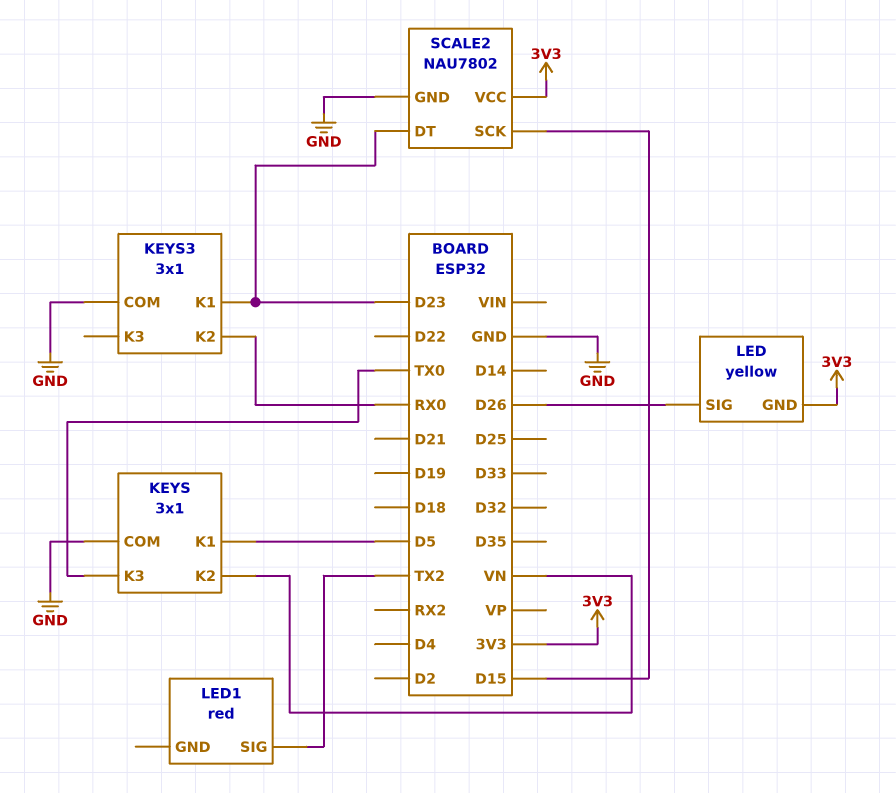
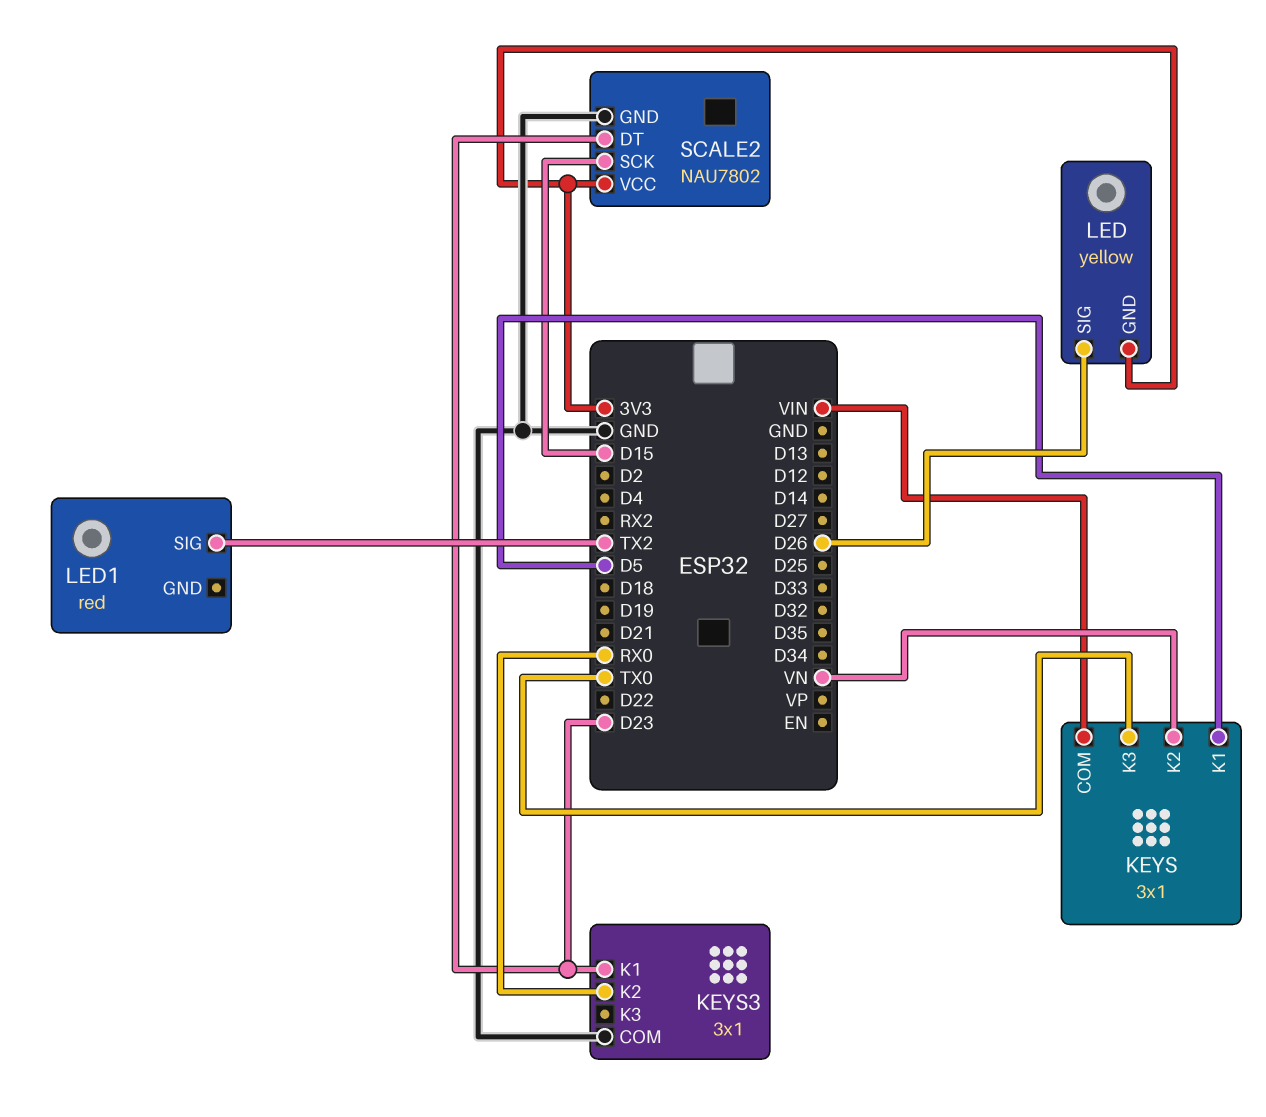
KEYS pin COM: GND -> VIN

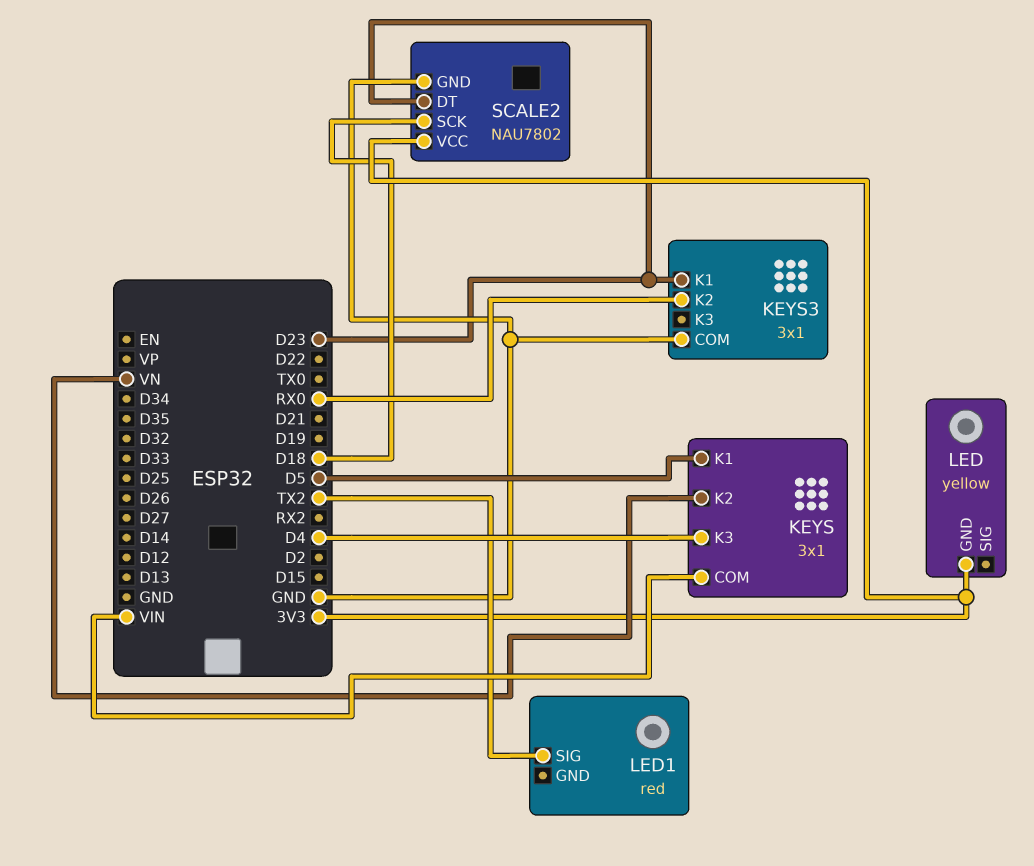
KEYS pin K3: TX0 -> D4
LED pin SIG: D26 -> none
SCALE2 pin SCK: D15 -> D18

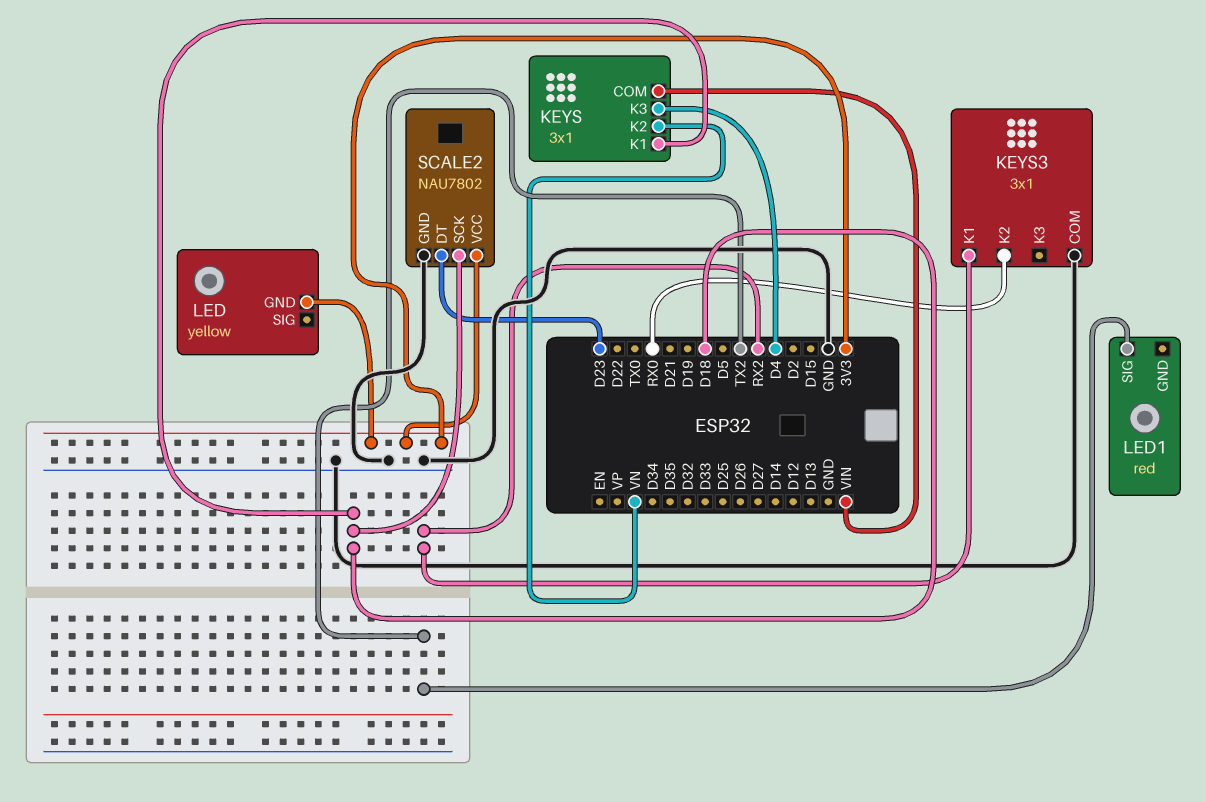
KEYS pin K1: D5 -> D18
KEYS3 pin K1: D23 -> RX2

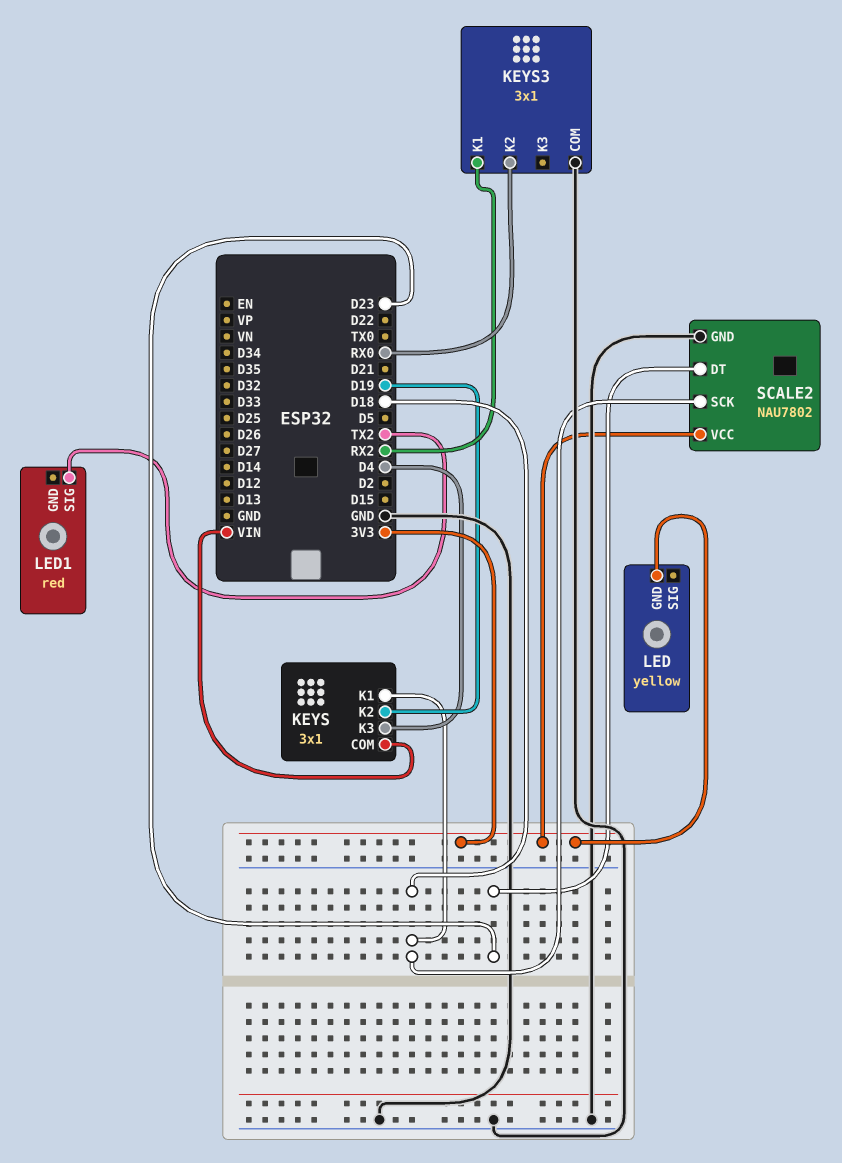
KEYS pin K2: VN -> D19

